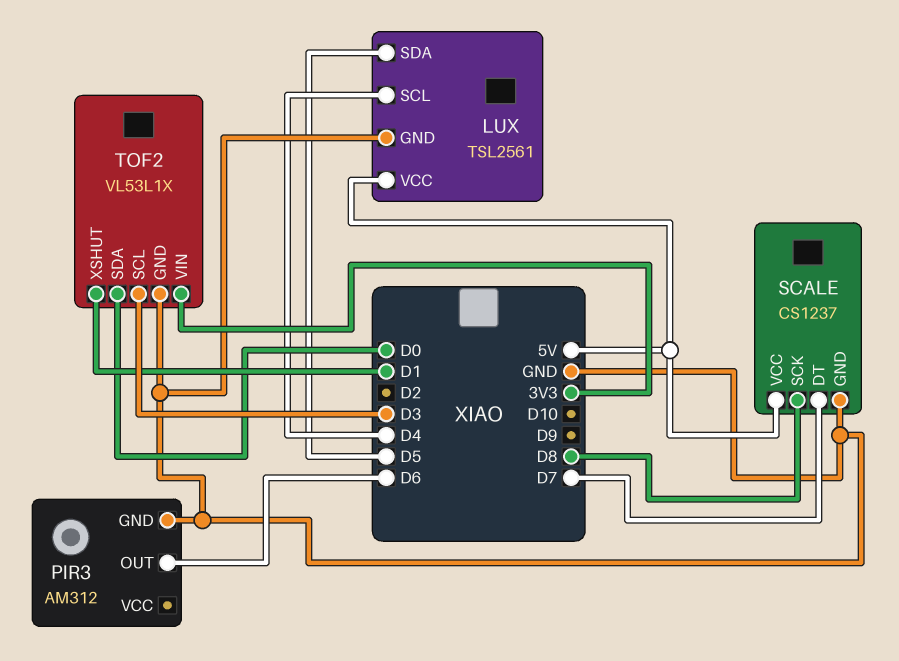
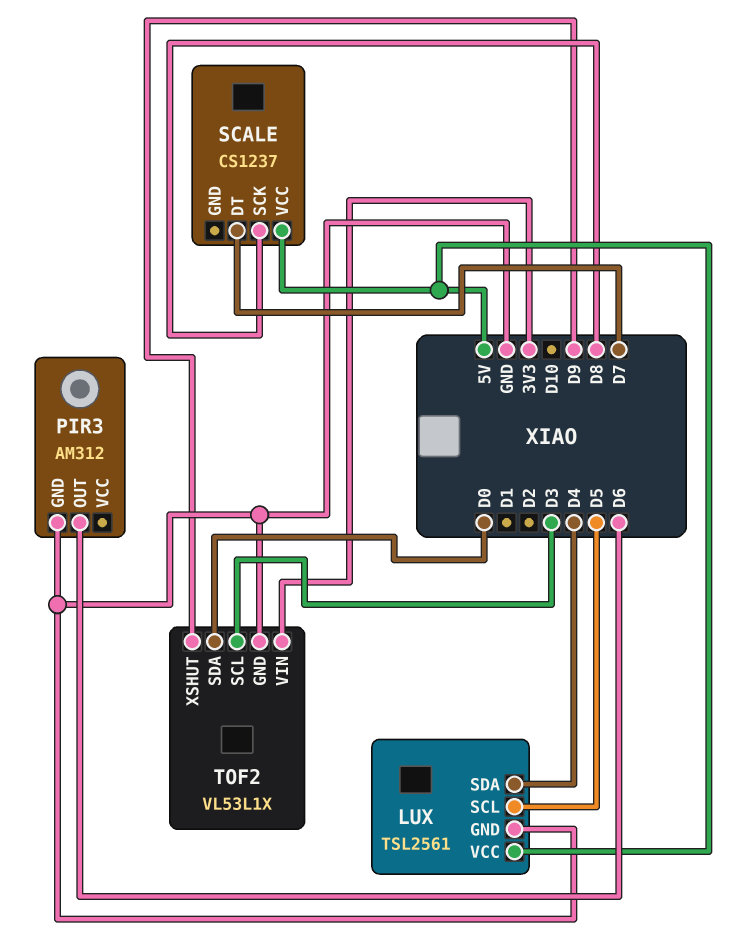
LUX pin SCL: D4 -> D5
LUX pin SDA: D5 -> D4
SCALE pin GND: GND -> none
TOF2 pin XSHUT: D1 -> D9

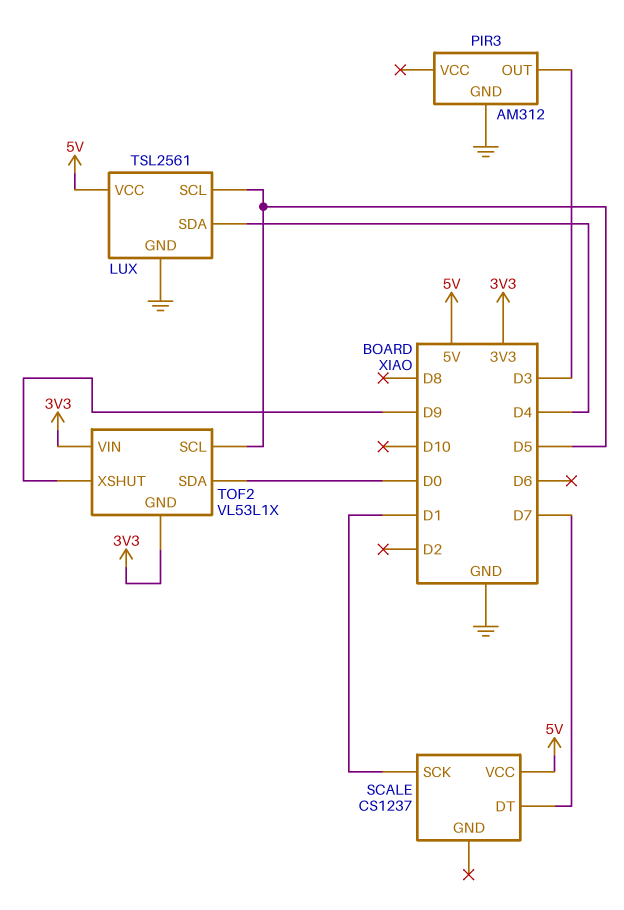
PIR3 pin OUT: D6 -> D3
SCALE pin SCK: D8 -> D1
TOF2 pin GND: GND -> 3V3
TOF2 pin SCL: D3 -> D5

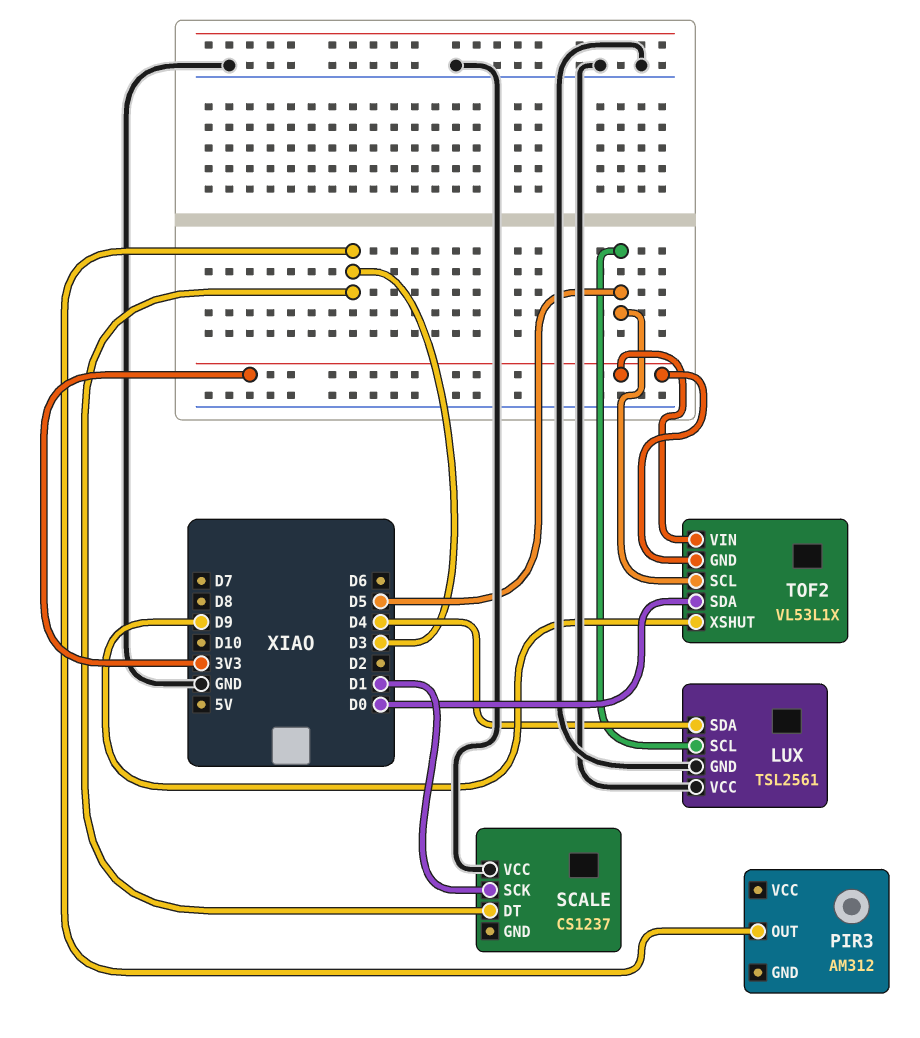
LUX pin VCC: 5V -> GND
PIR3 pin GND: GND -> none
SCALE pin DT: D7 -> D3
SCALE pin VCC: 5V -> GND

